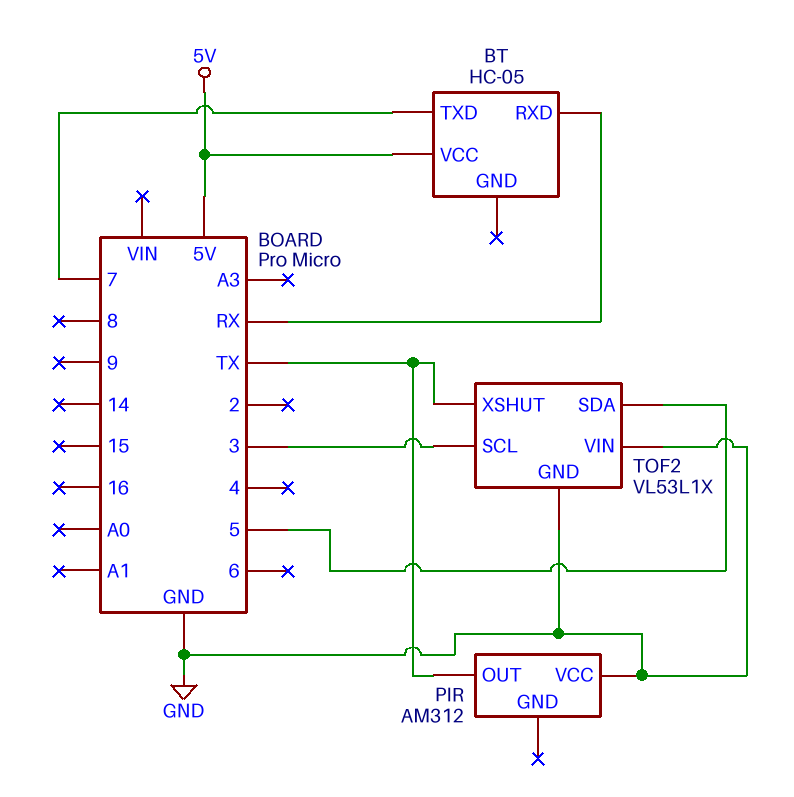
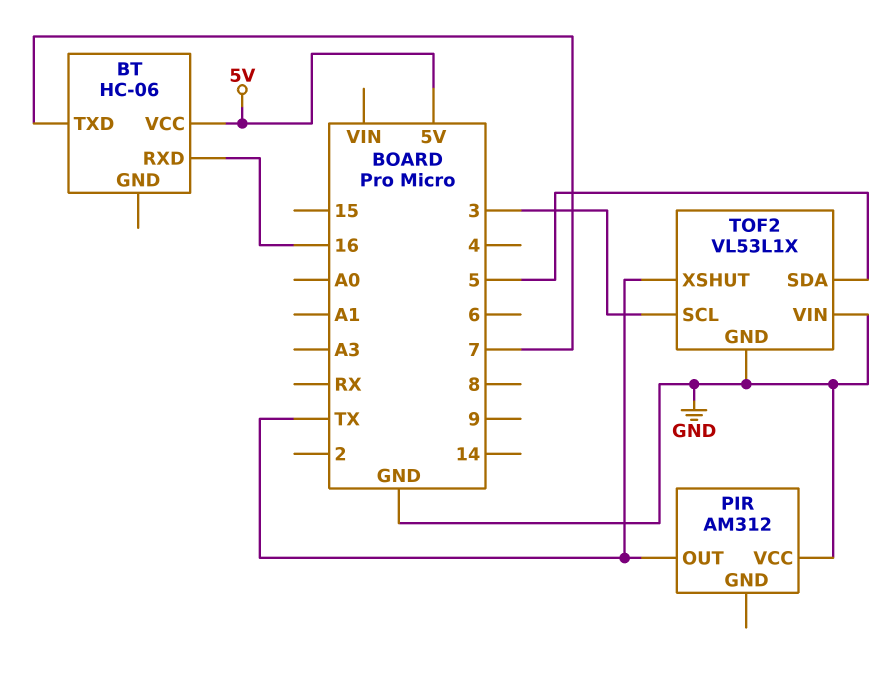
BT: HC-05 -> HC-06
BT pin RXD: RX -> 16

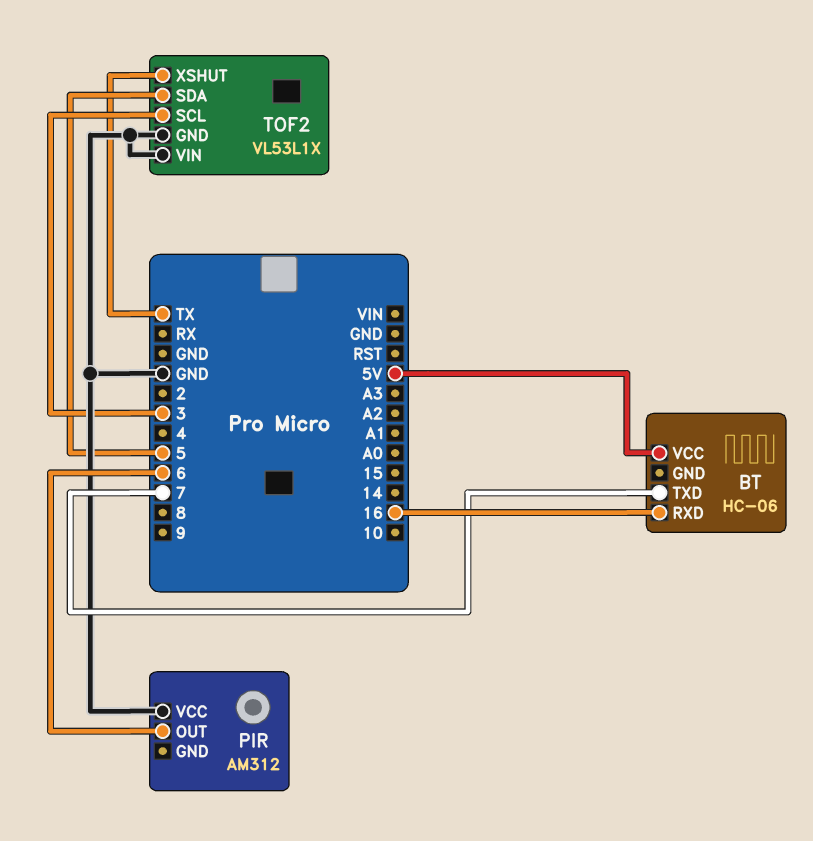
PIR pin OUT: TX -> 6

